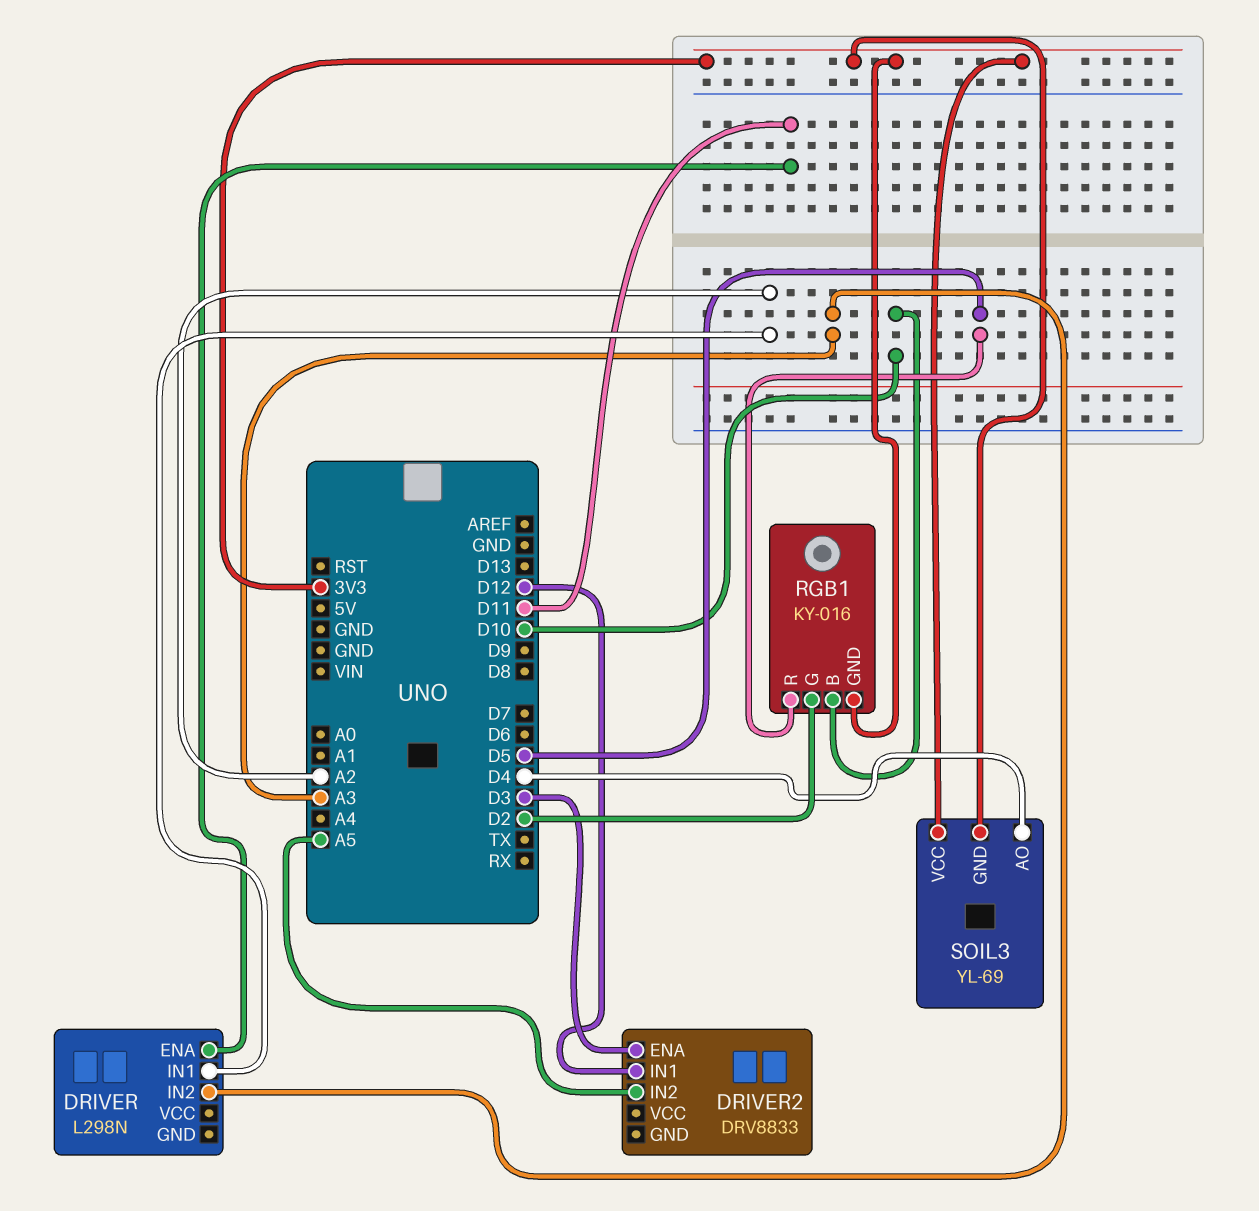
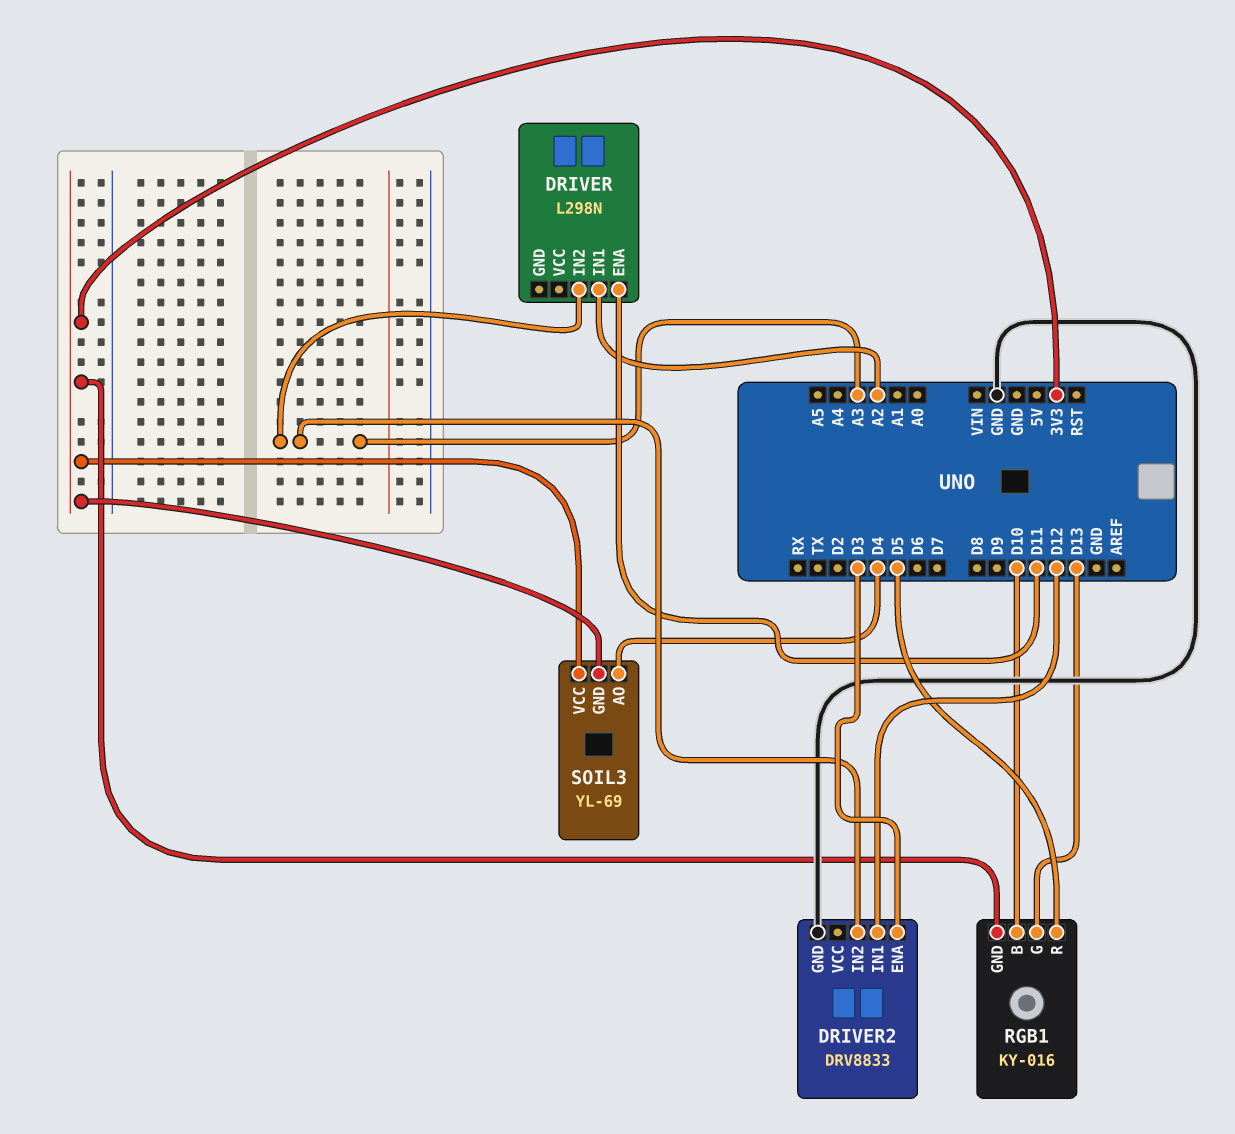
DRIVER2 pin GND: none -> GND
DRIVER2 pin IN2: A5 -> A3
RGB1 pin G: D2 -> D13

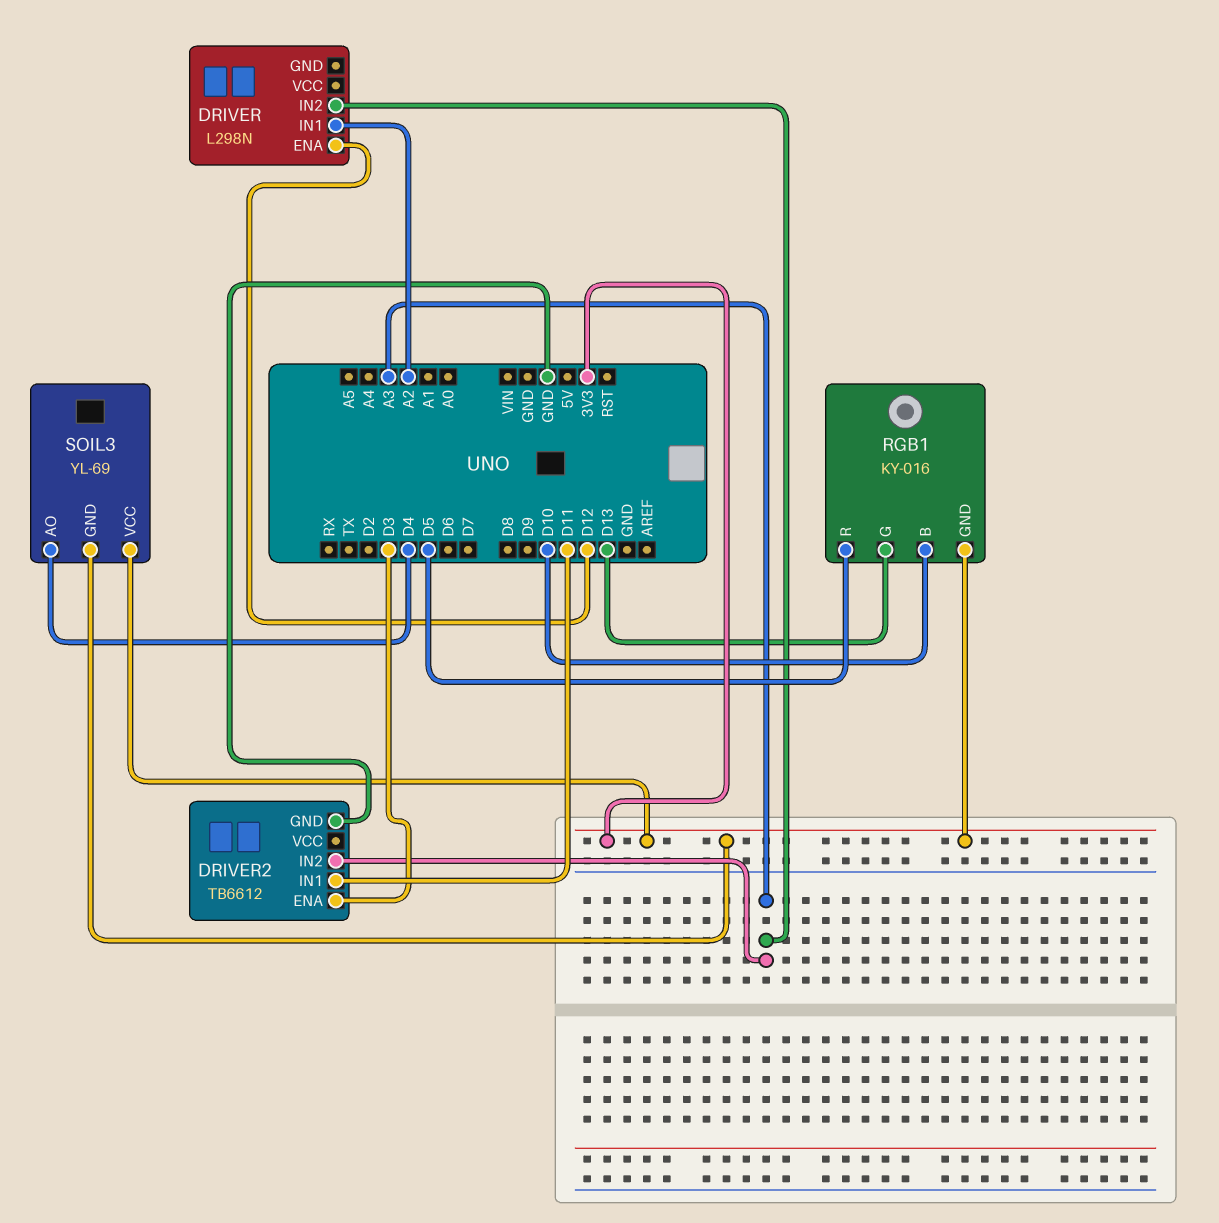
DRIVER pin ENA: D11 -> D12
DRIVER2: DRV8833 -> TB6612
DRIVER2 pin IN1: D12 -> D11

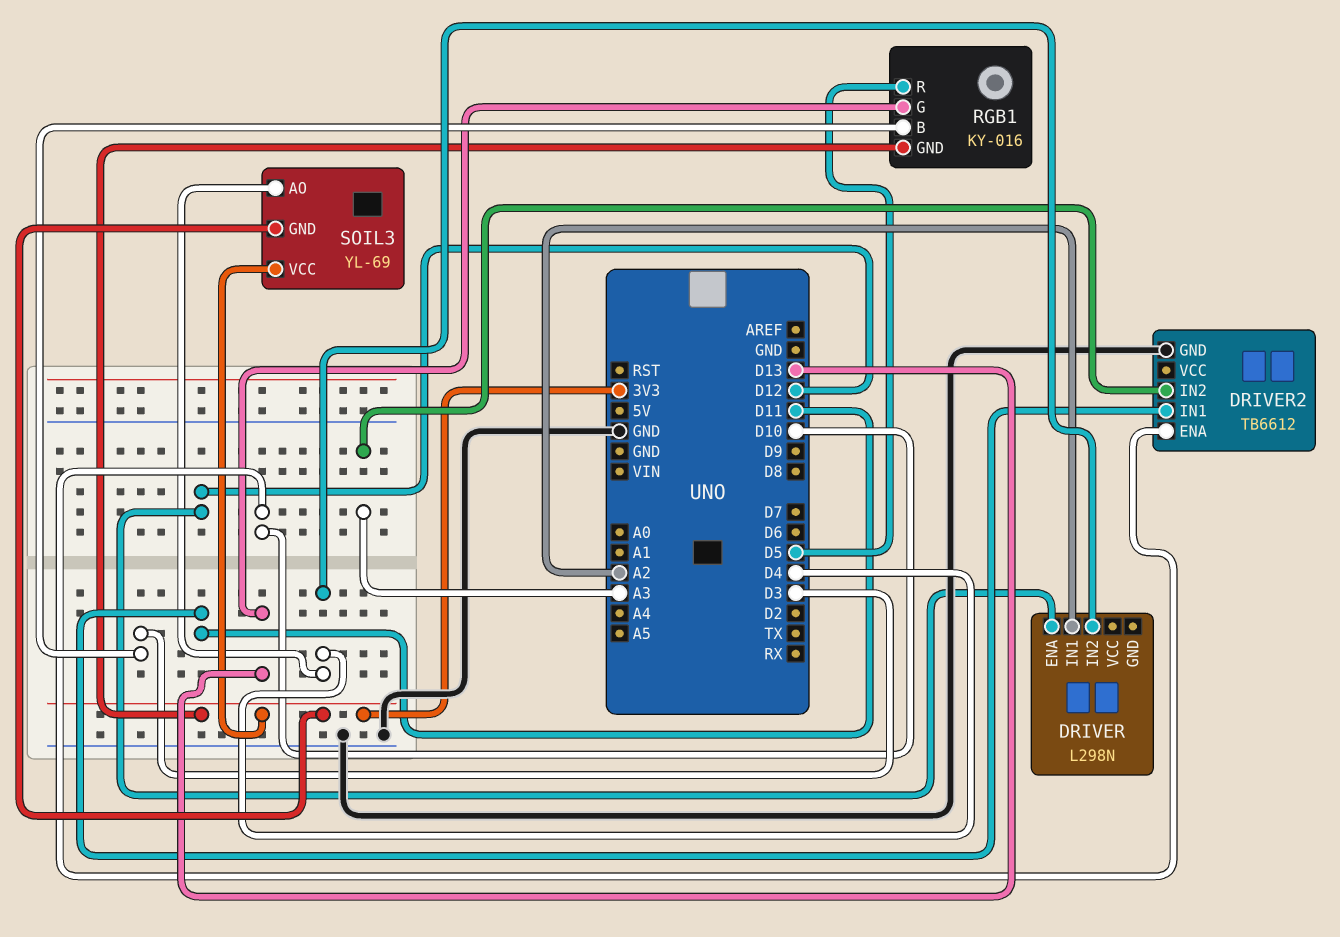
DRIVER pin IN2: A3 -> D4
DRIVER2 pin ENA: D3 -> D10
RGB1 pin B: D10 -> D3

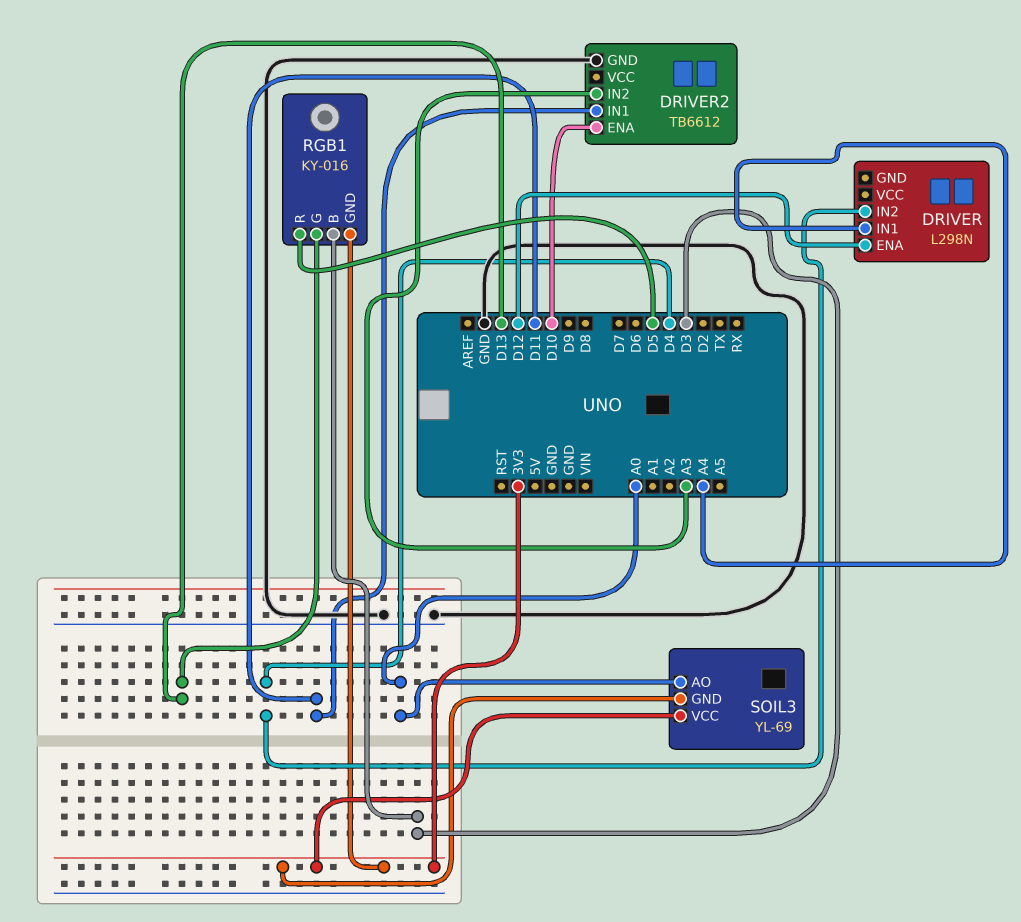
DRIVER pin IN1: A2 -> A4
SOIL3 pin AO: D4 -> A0

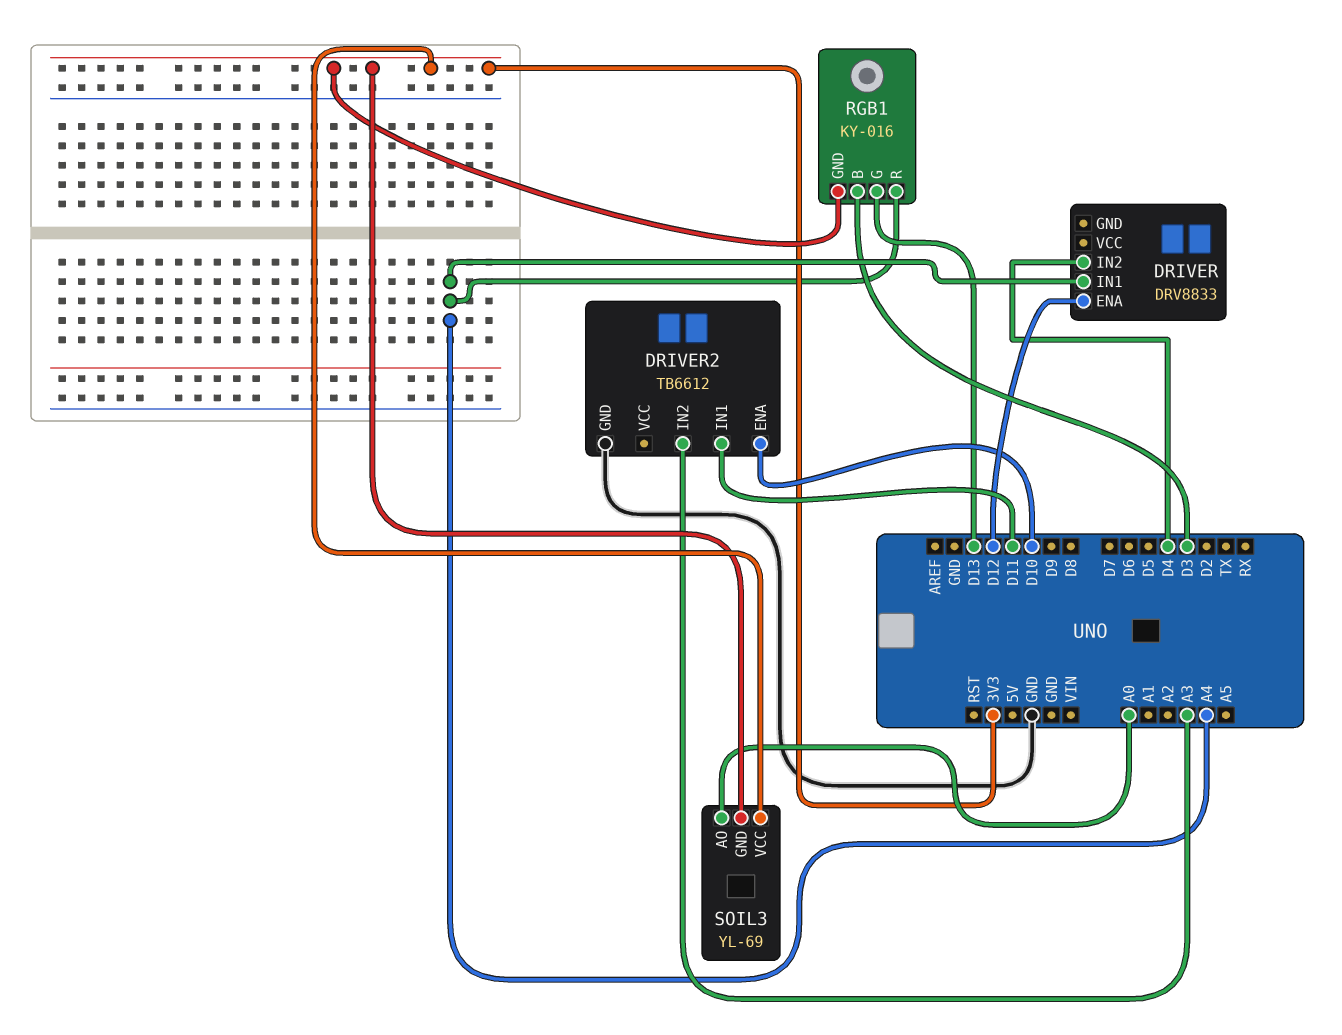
DRIVER: L298N -> DRV8833
RGB1 pin R: D5 -> A4

